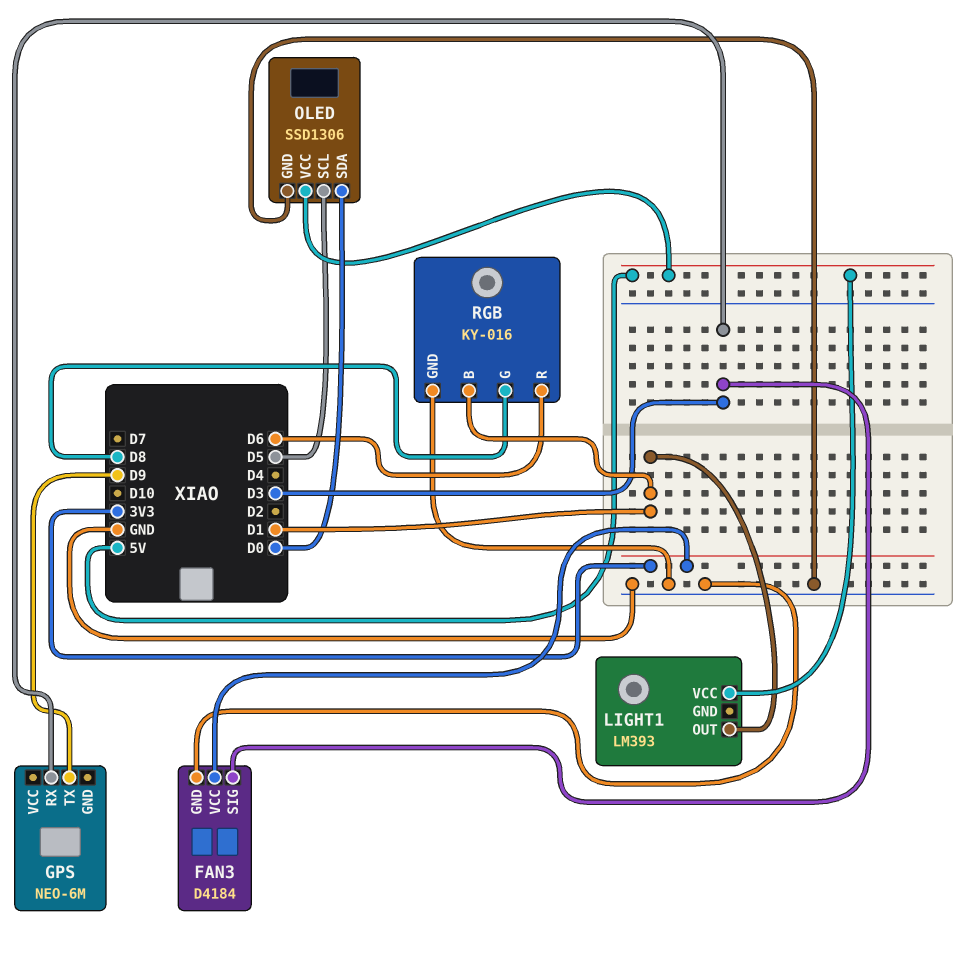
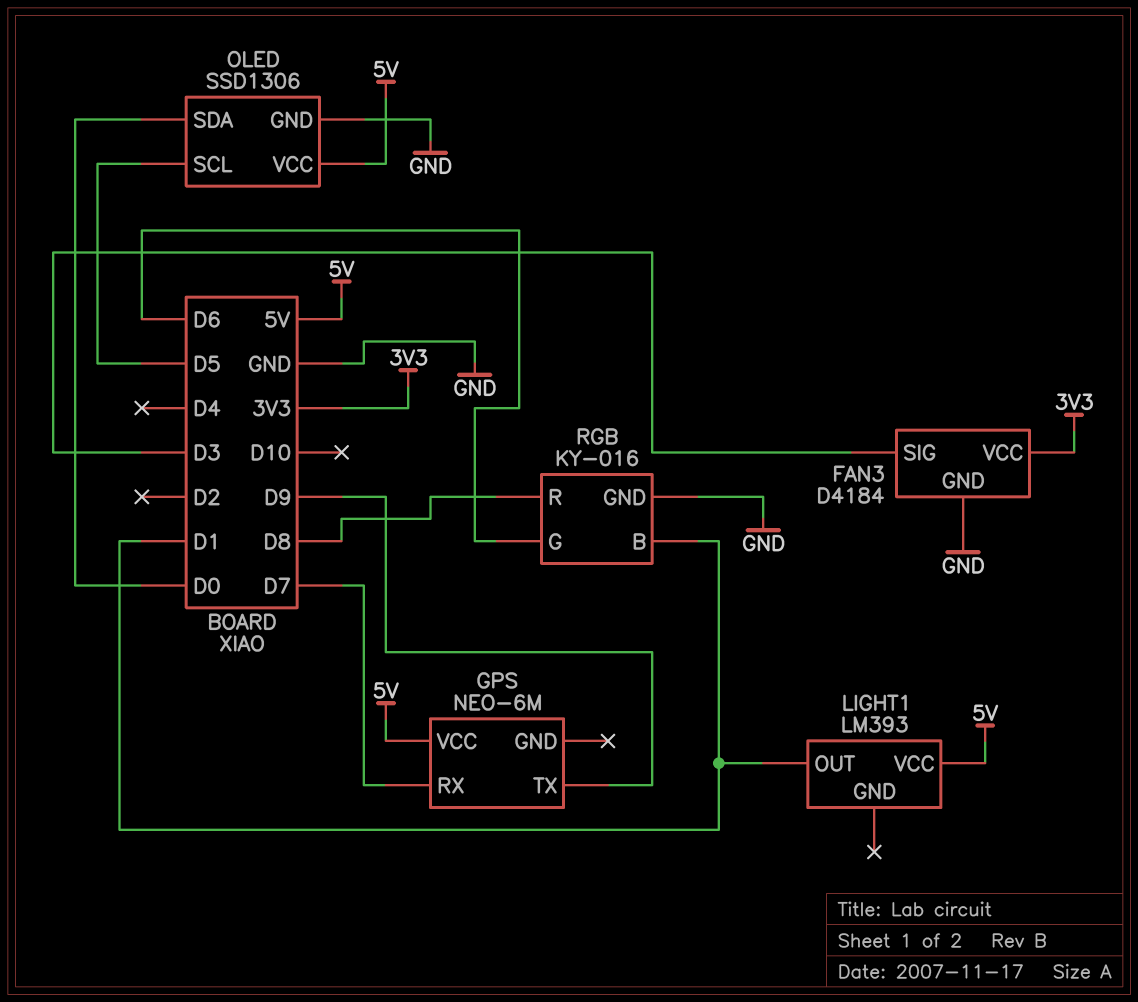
GPS pin RX: D3 -> D7
GPS pin VCC: none -> 5V
RGB pin G: D8 -> D6
RGB pin R: D6 -> D8

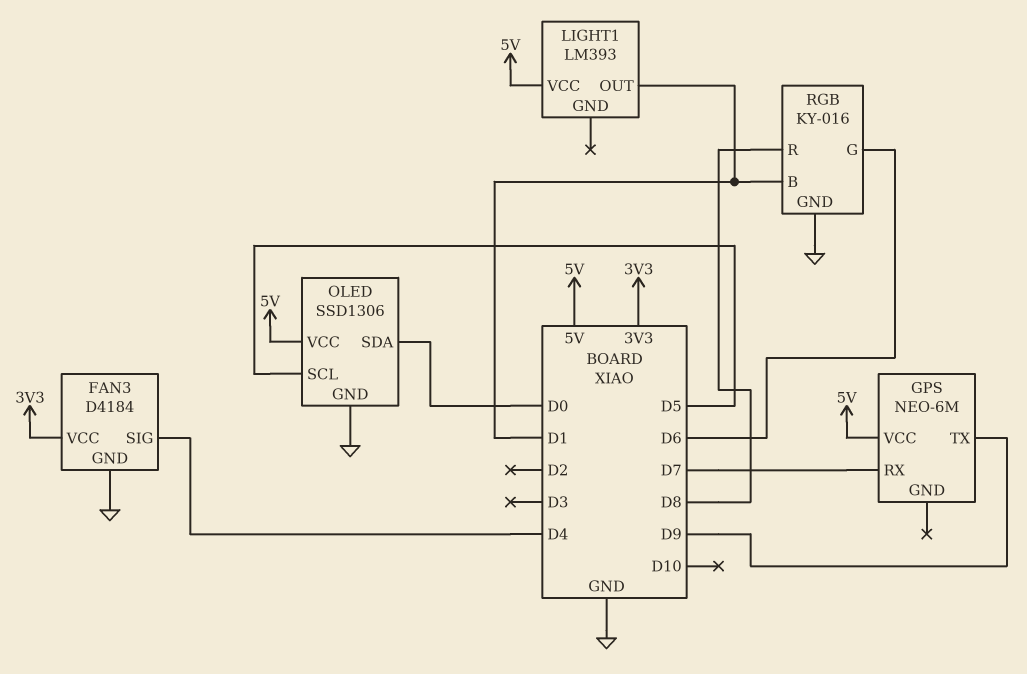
FAN3 pin SIG: D3 -> D4

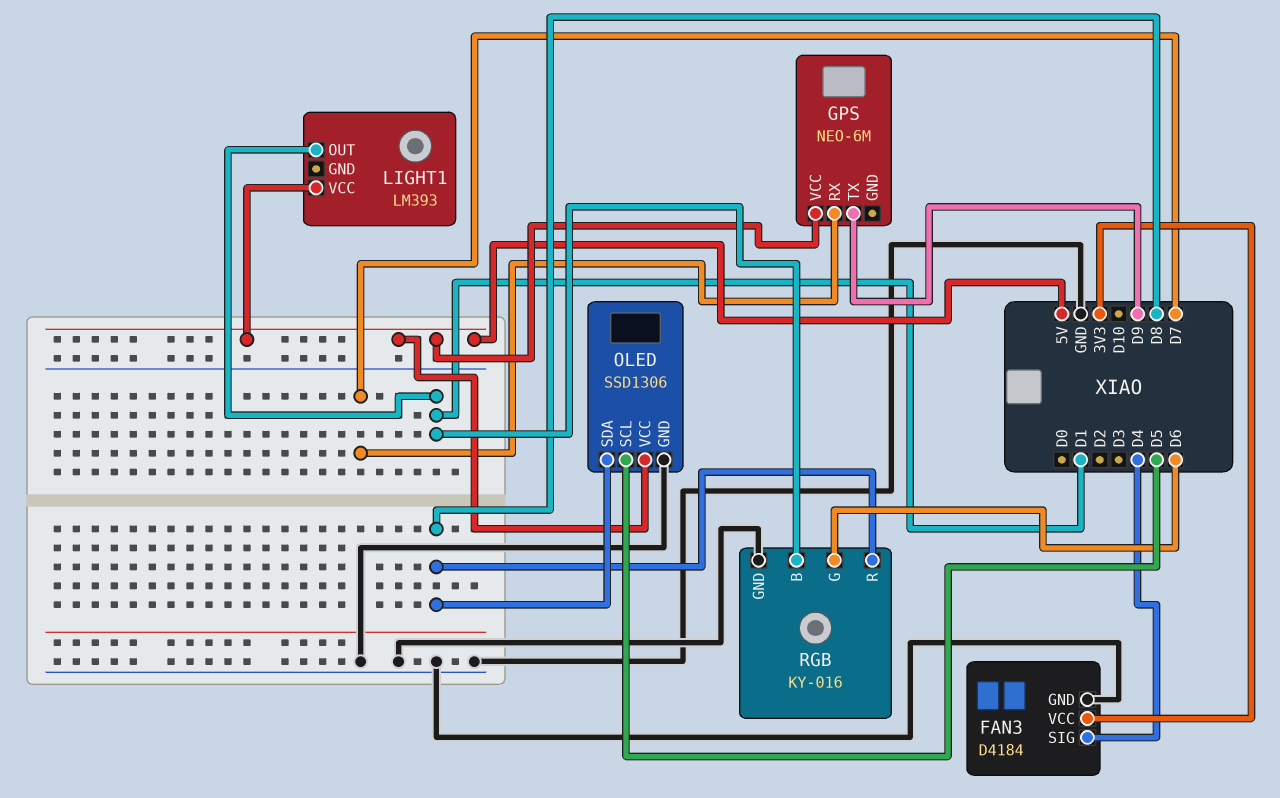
OLED pin SDA: D0 -> D8

